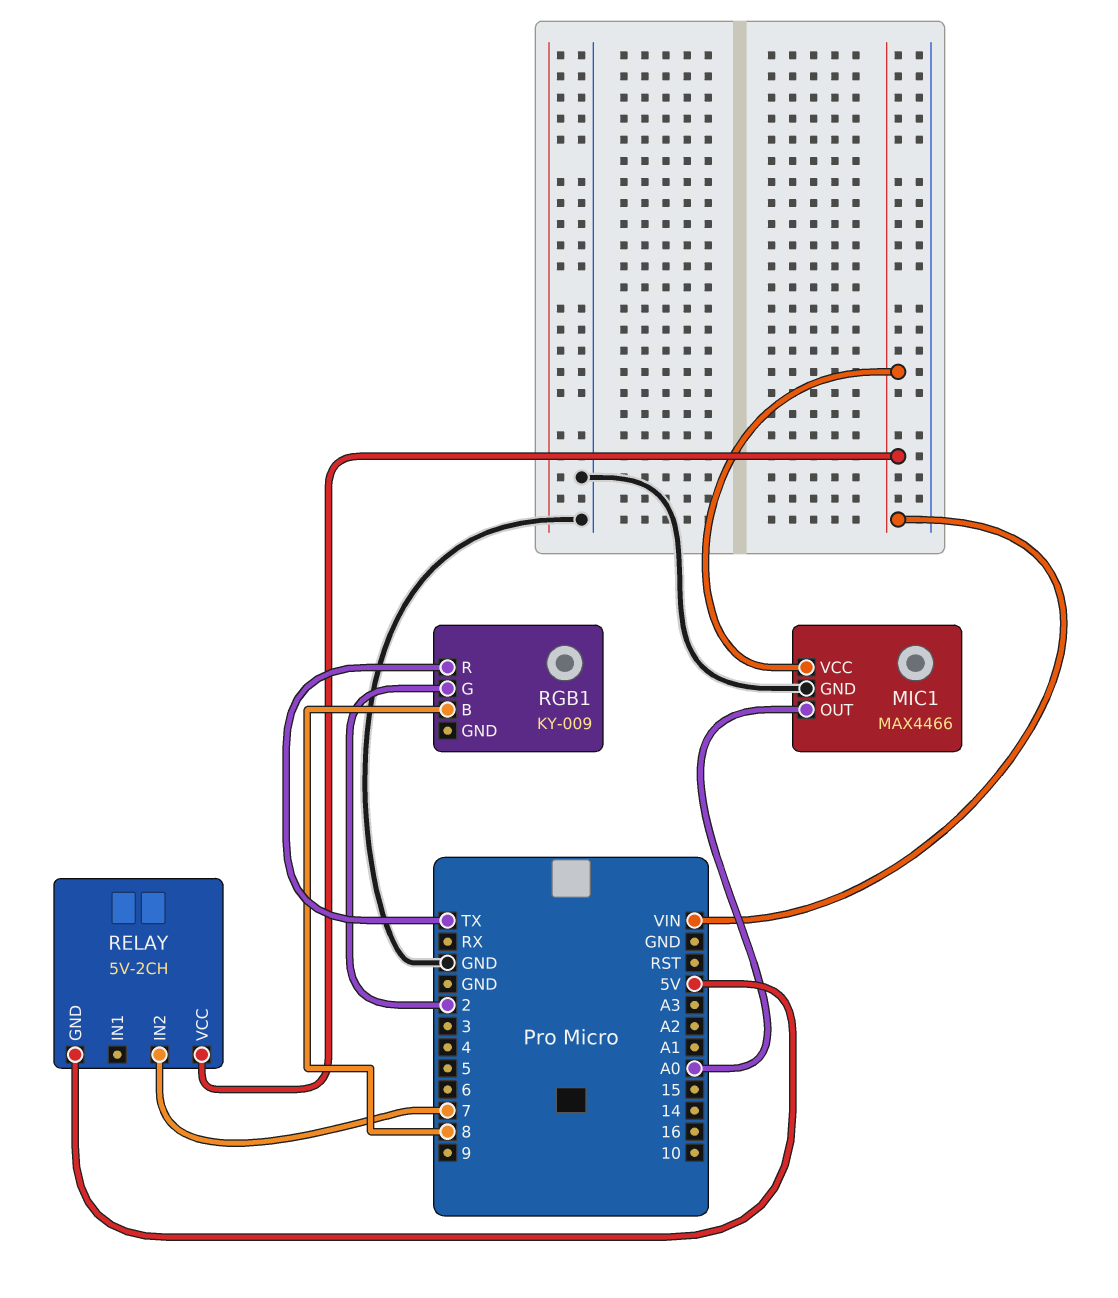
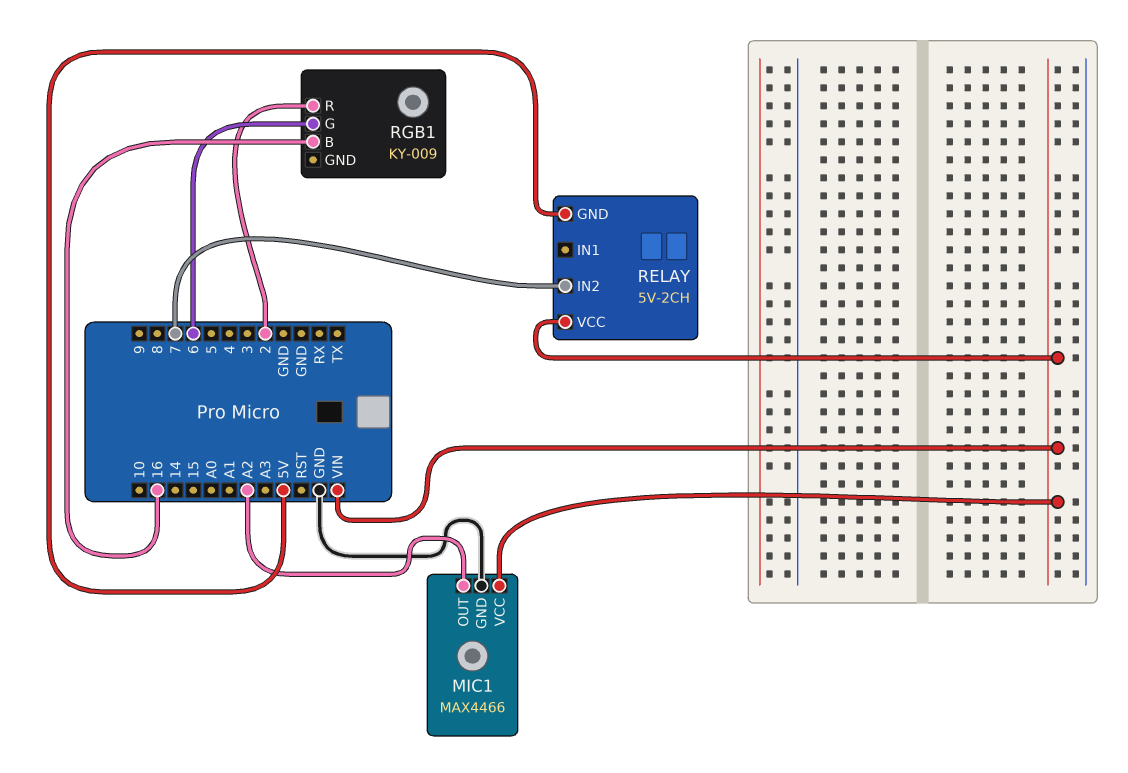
MIC1 pin OUT: A0 -> A2
RGB1 pin B: 8 -> 16
RGB1 pin G: 2 -> 6
RGB1 pin R: TX -> 2

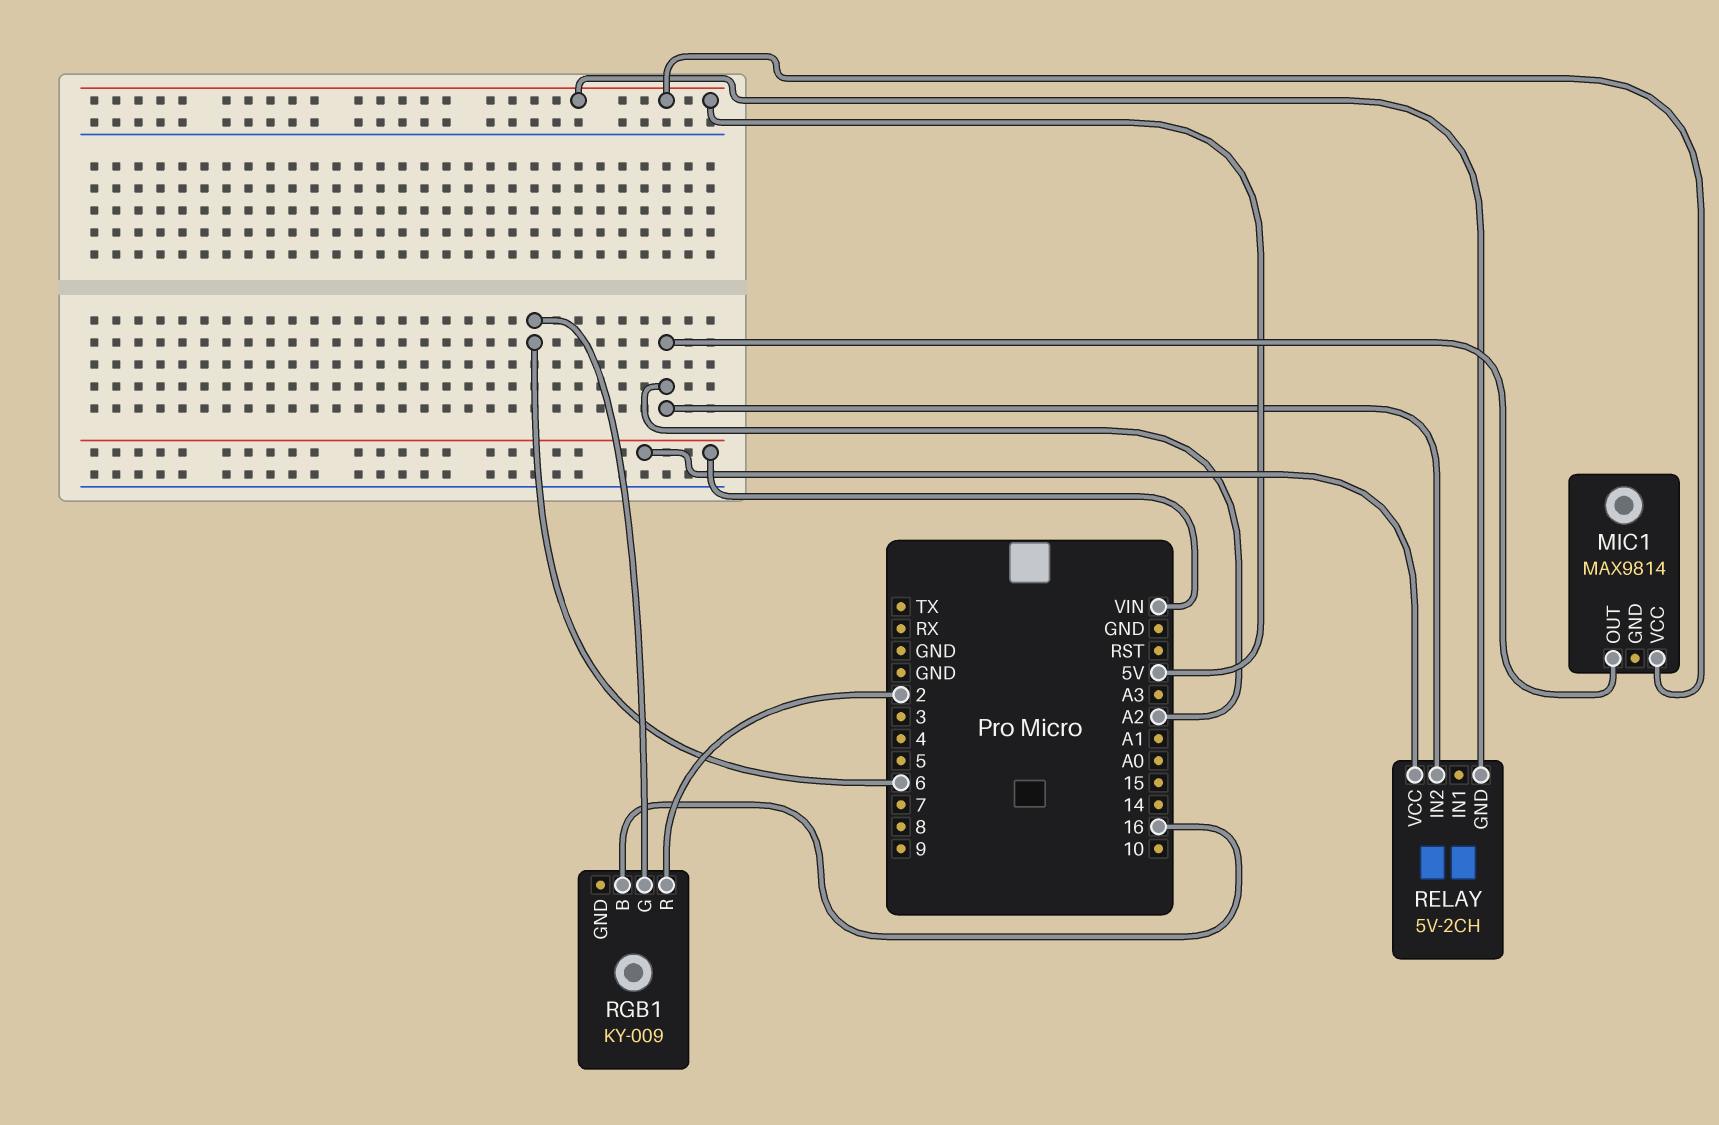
MIC1: MAX4466 -> MAX9814
MIC1 pin GND: GND -> none
MIC1 pin VCC: VIN -> 5V
RELAY pin IN2: 7 -> A2

